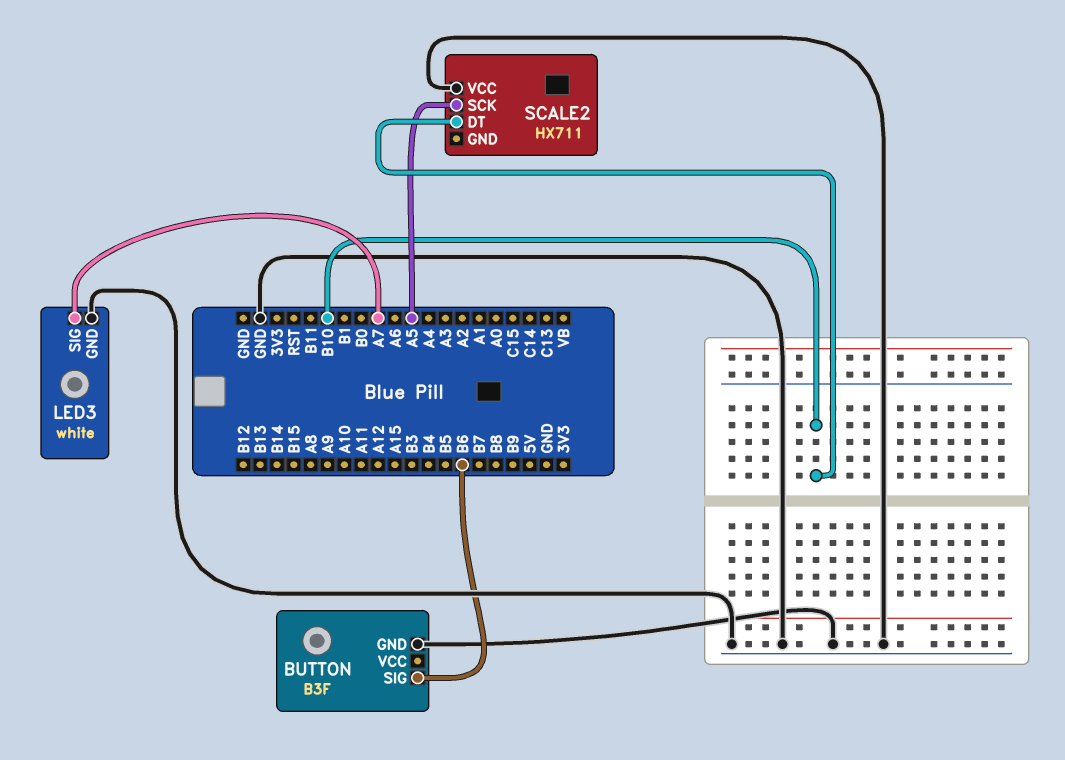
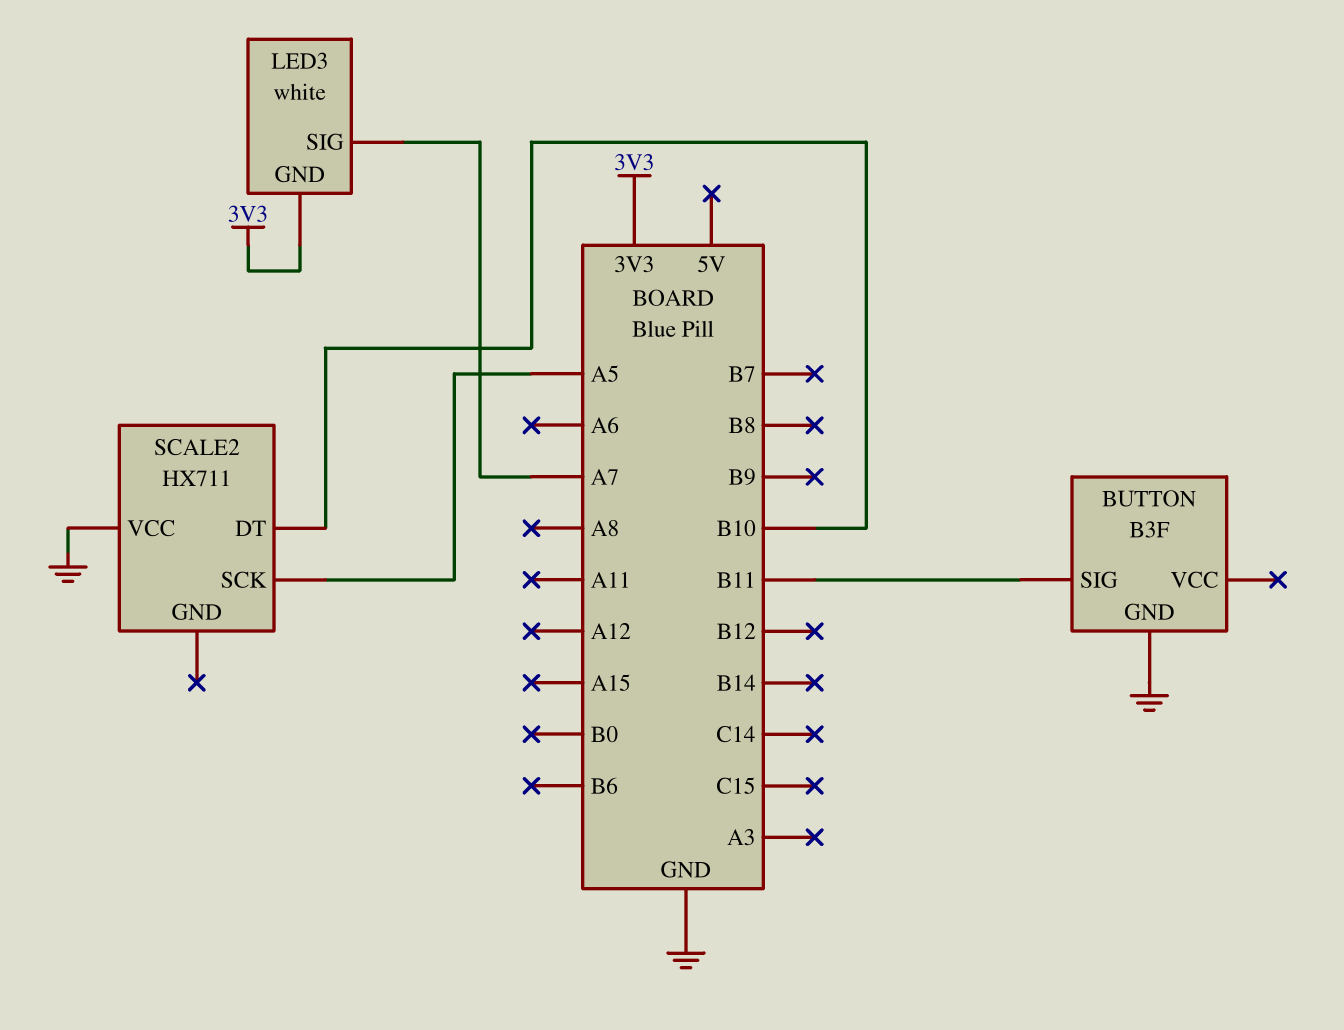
BUTTON pin SIG: B6 -> B11
LED3 pin GND: GND -> 3V3

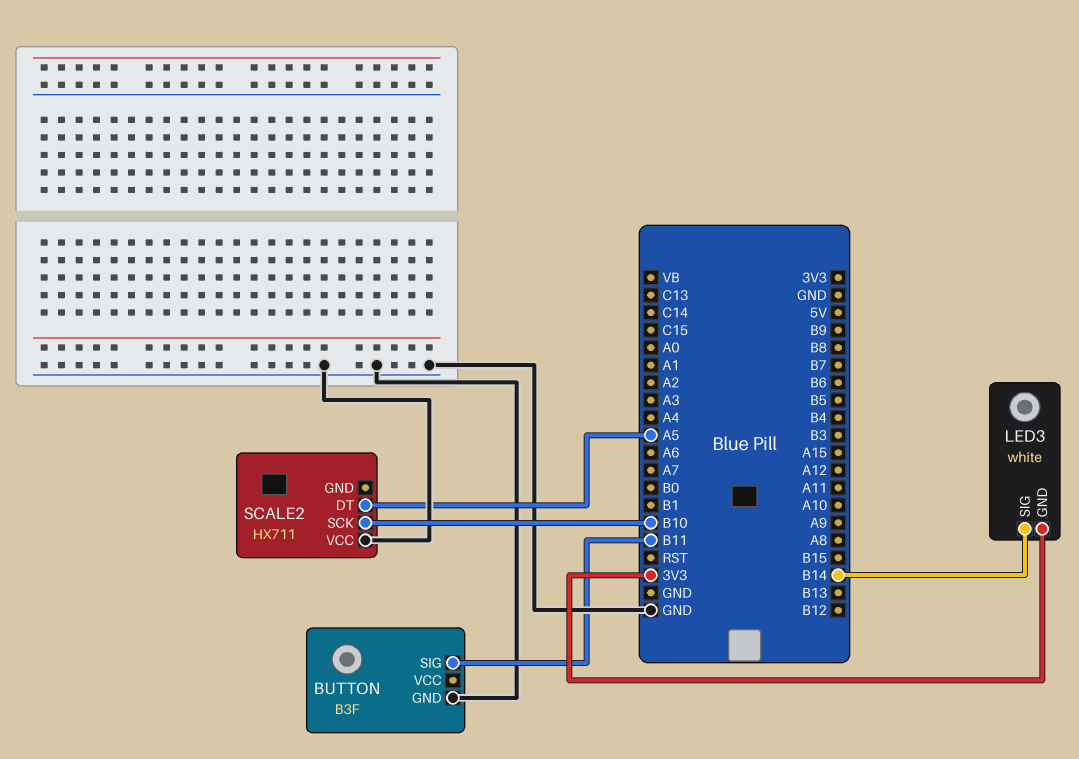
LED3 pin SIG: A7 -> B14
SCALE2 pin DT: B10 -> A5
SCALE2 pin SCK: A5 -> B10

